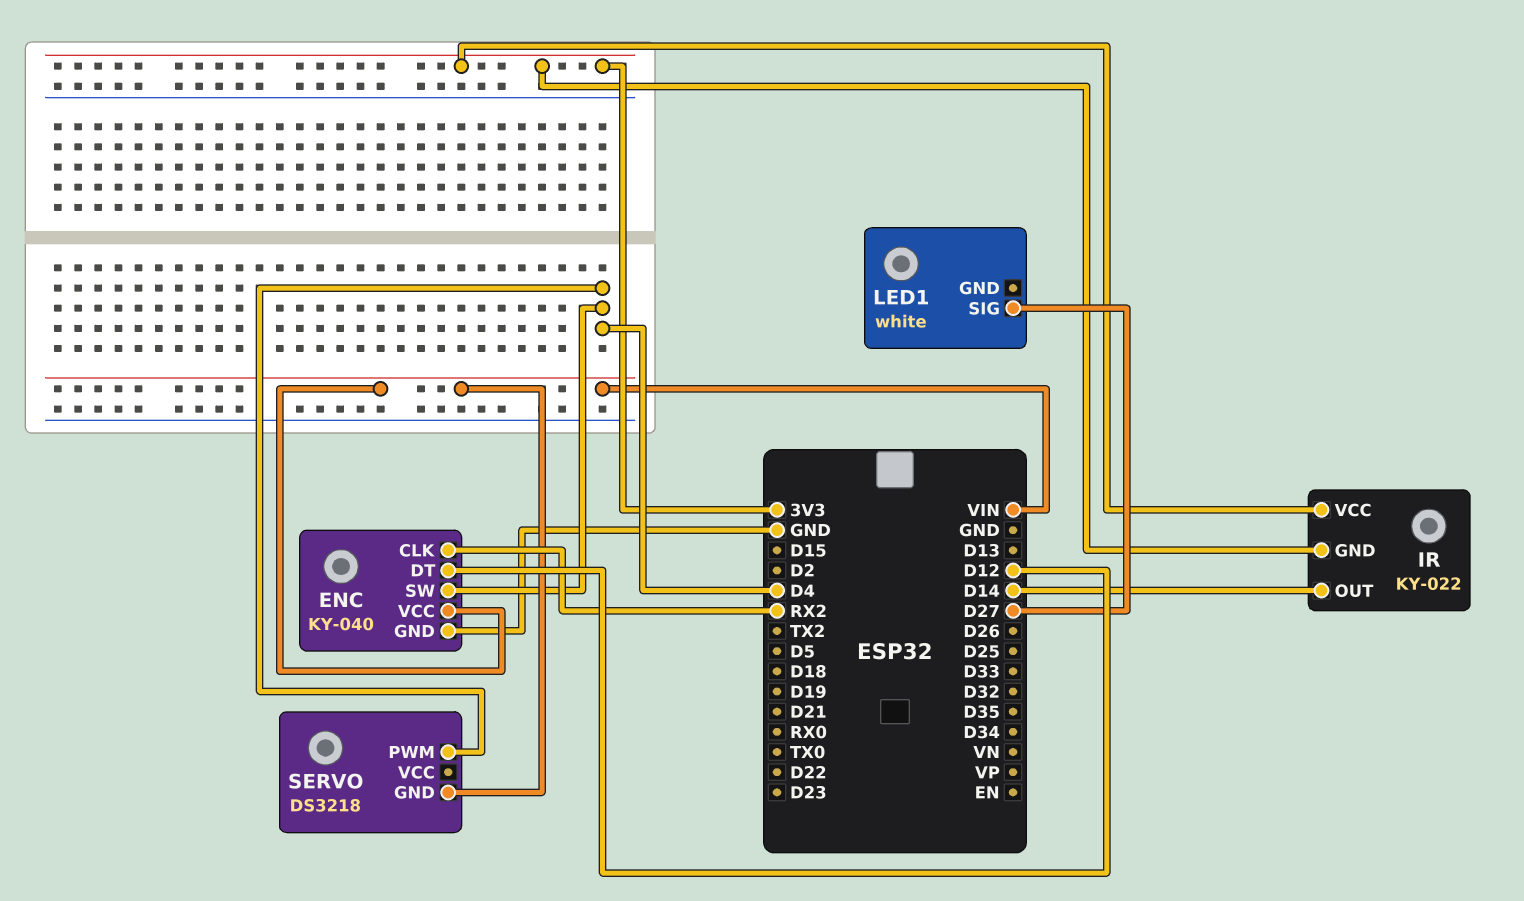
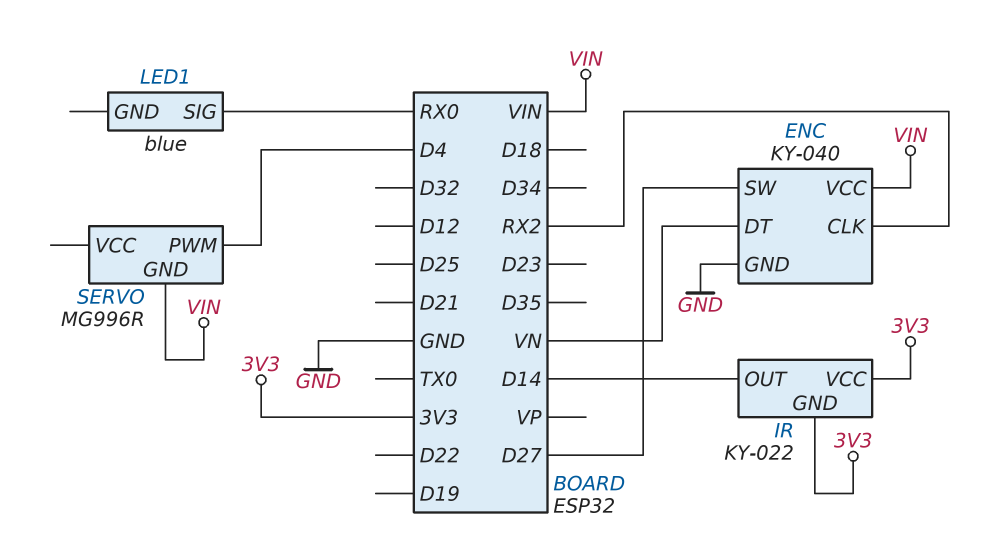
ENC pin DT: D12 -> VN
ENC pin SW: D4 -> D27
LED1: white -> blue
LED1 pin SIG: D27 -> RX0
SERVO: DS3218 -> MG996R

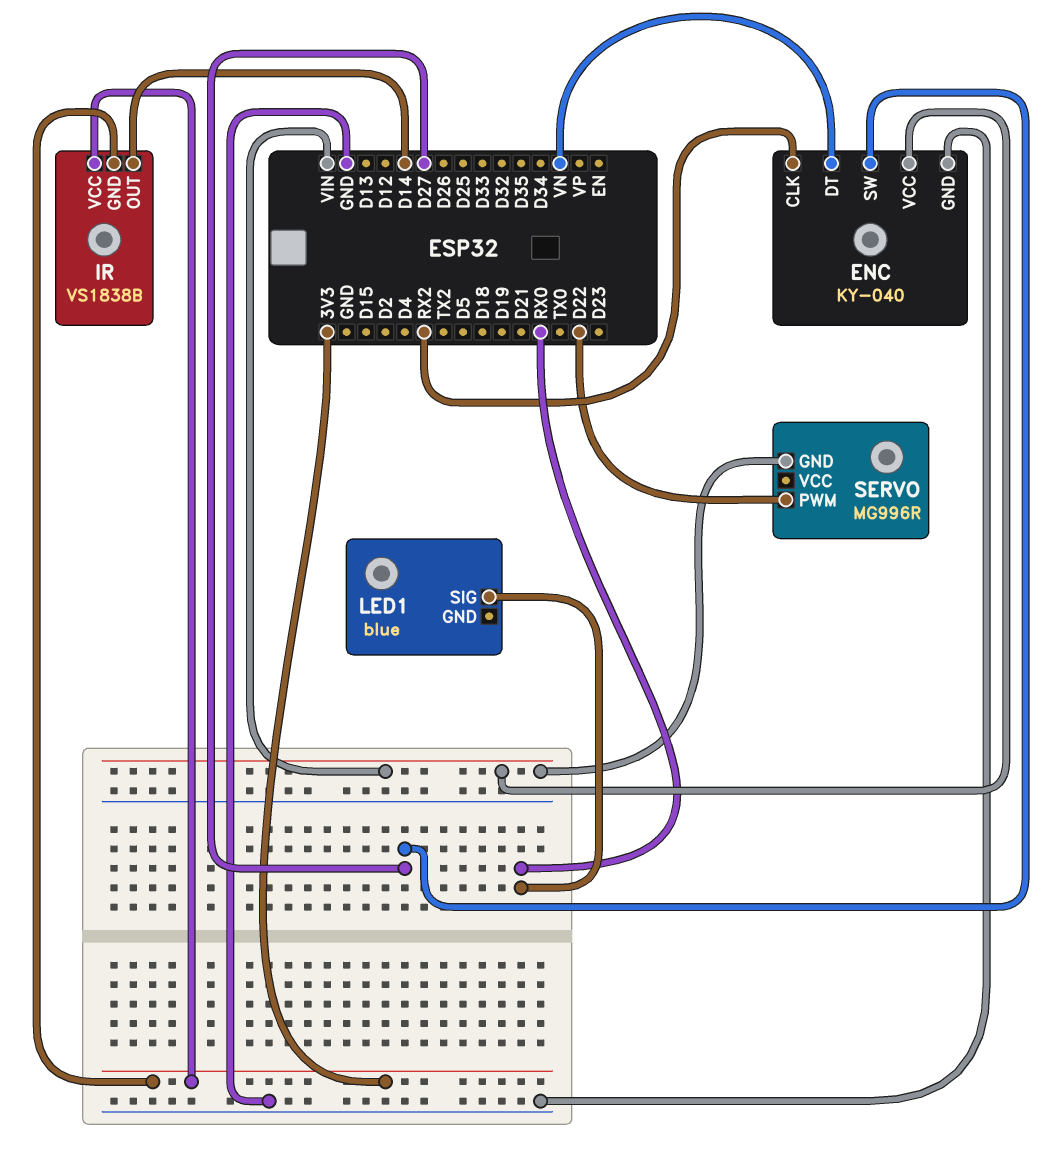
IR: KY-022 -> VS1838B
SERVO pin PWM: D4 -> D22

